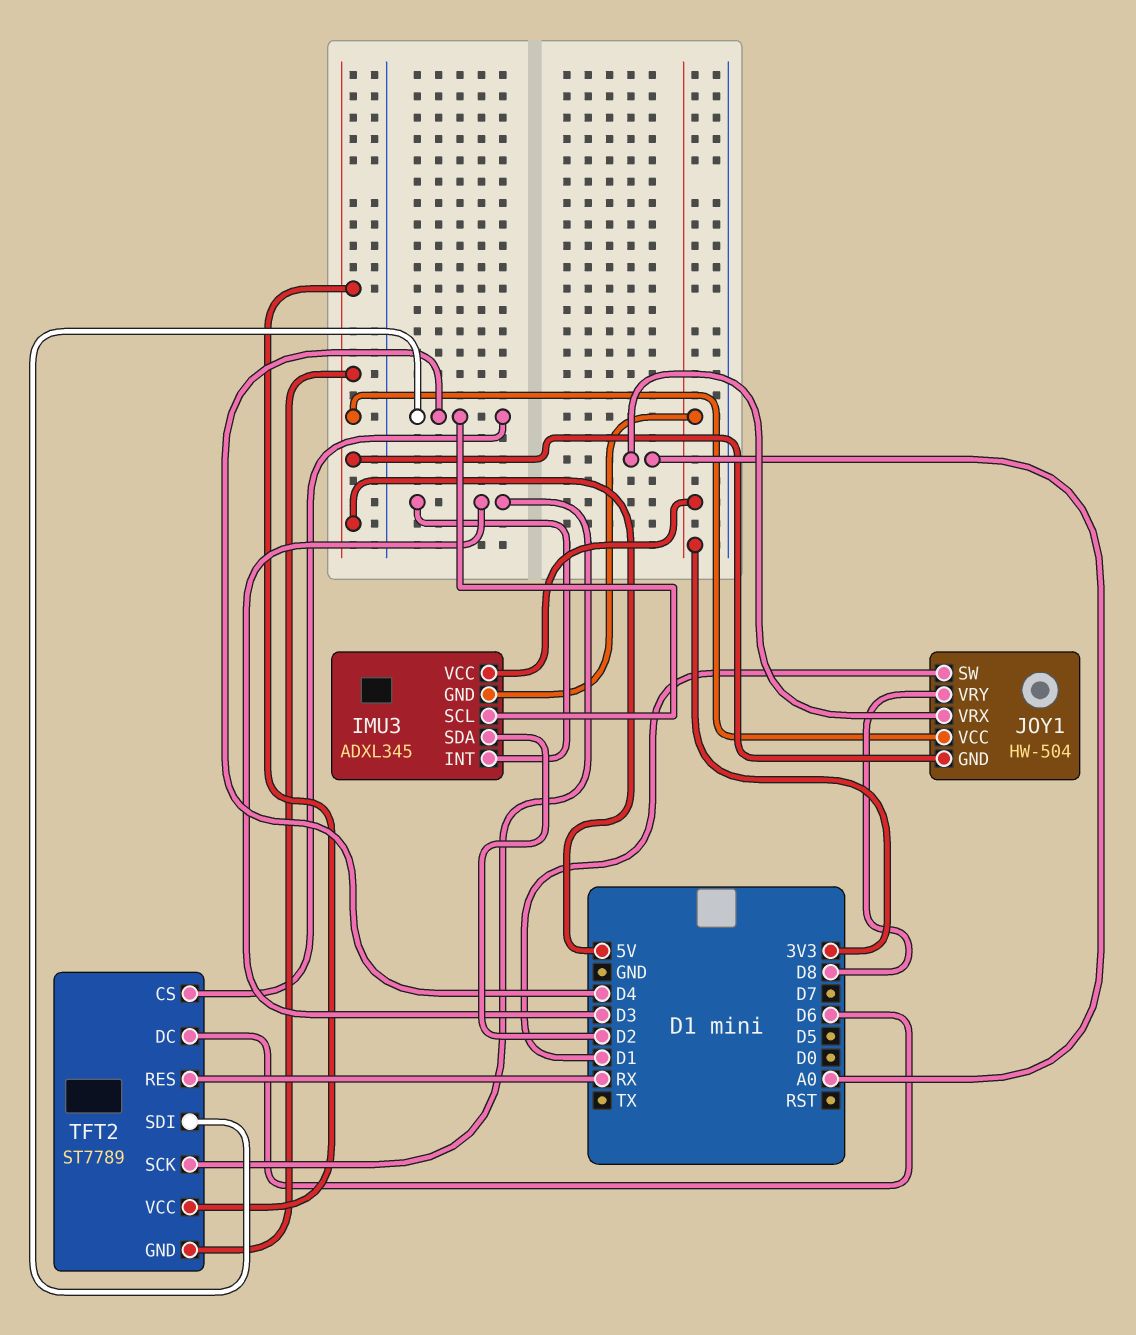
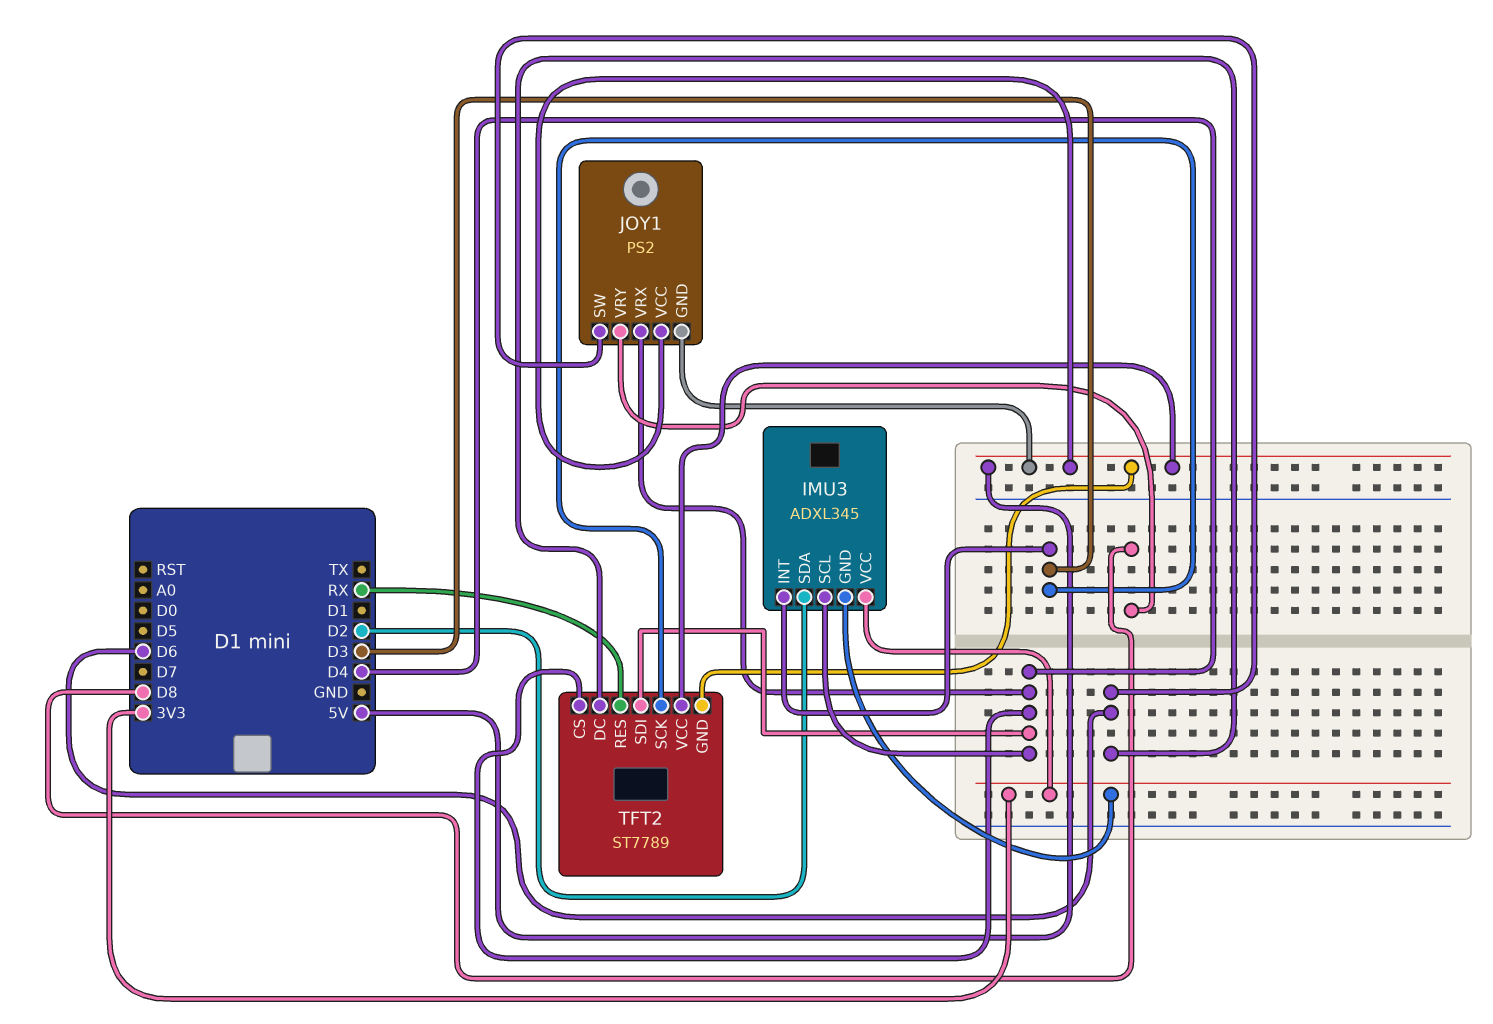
JOY1: HW-504 -> PS2
JOY1 pin SW: D1 -> D6
JOY1 pin VRX: A0 -> D4

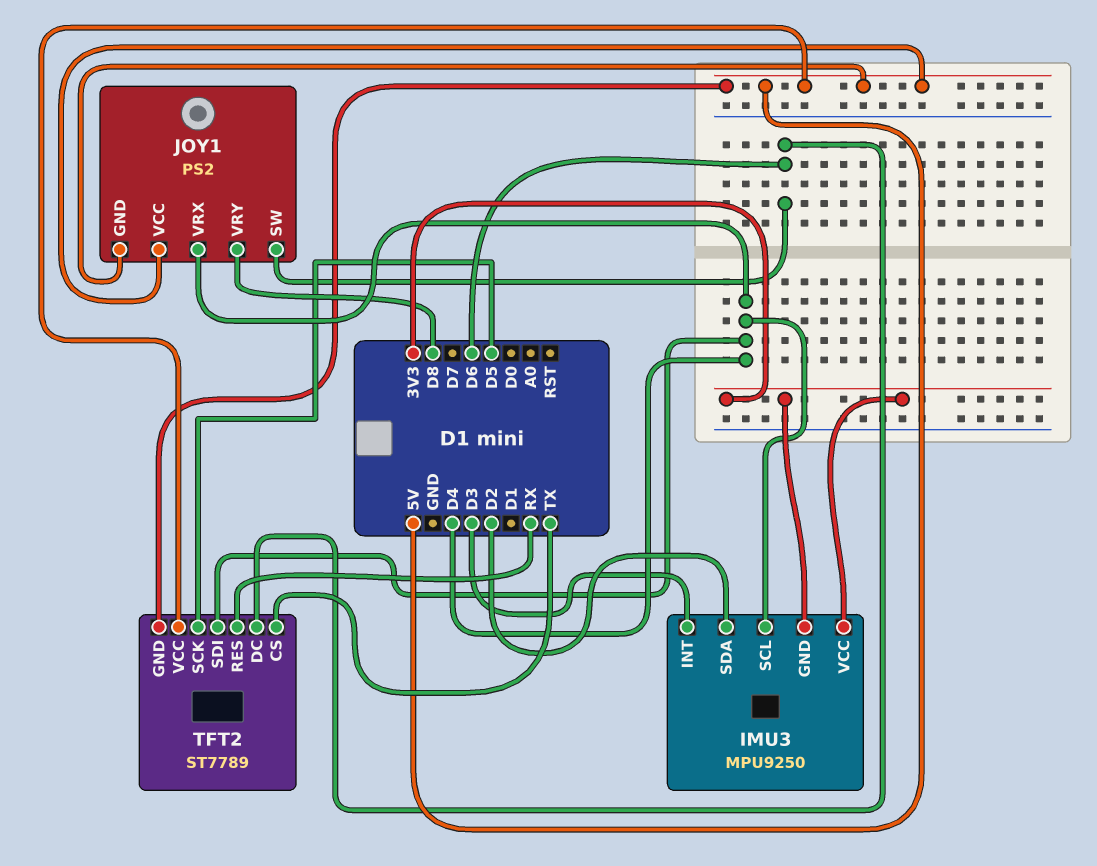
IMU3: ADXL345 -> MPU9250
TFT2 pin CS: D4 -> TX
TFT2 pin SCK: D3 -> D5

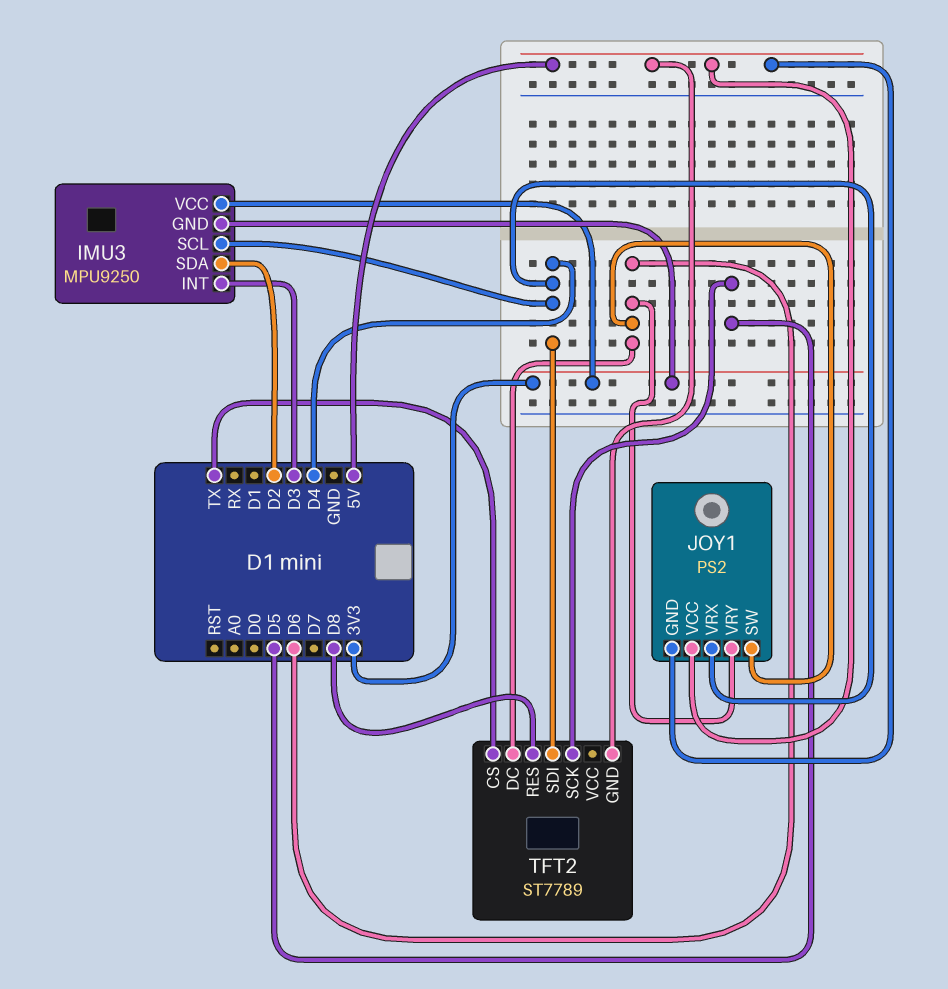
JOY1 pin VRY: D8 -> D6
TFT2 pin RES: RX -> D8
TFT2 pin VCC: 5V -> none

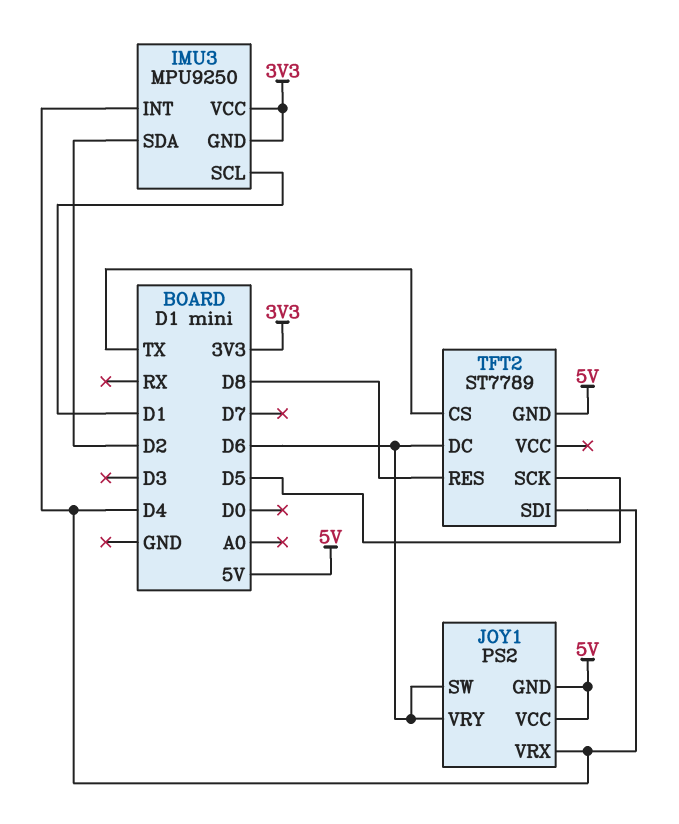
IMU3 pin INT: D3 -> D4
IMU3 pin SCL: D4 -> D1

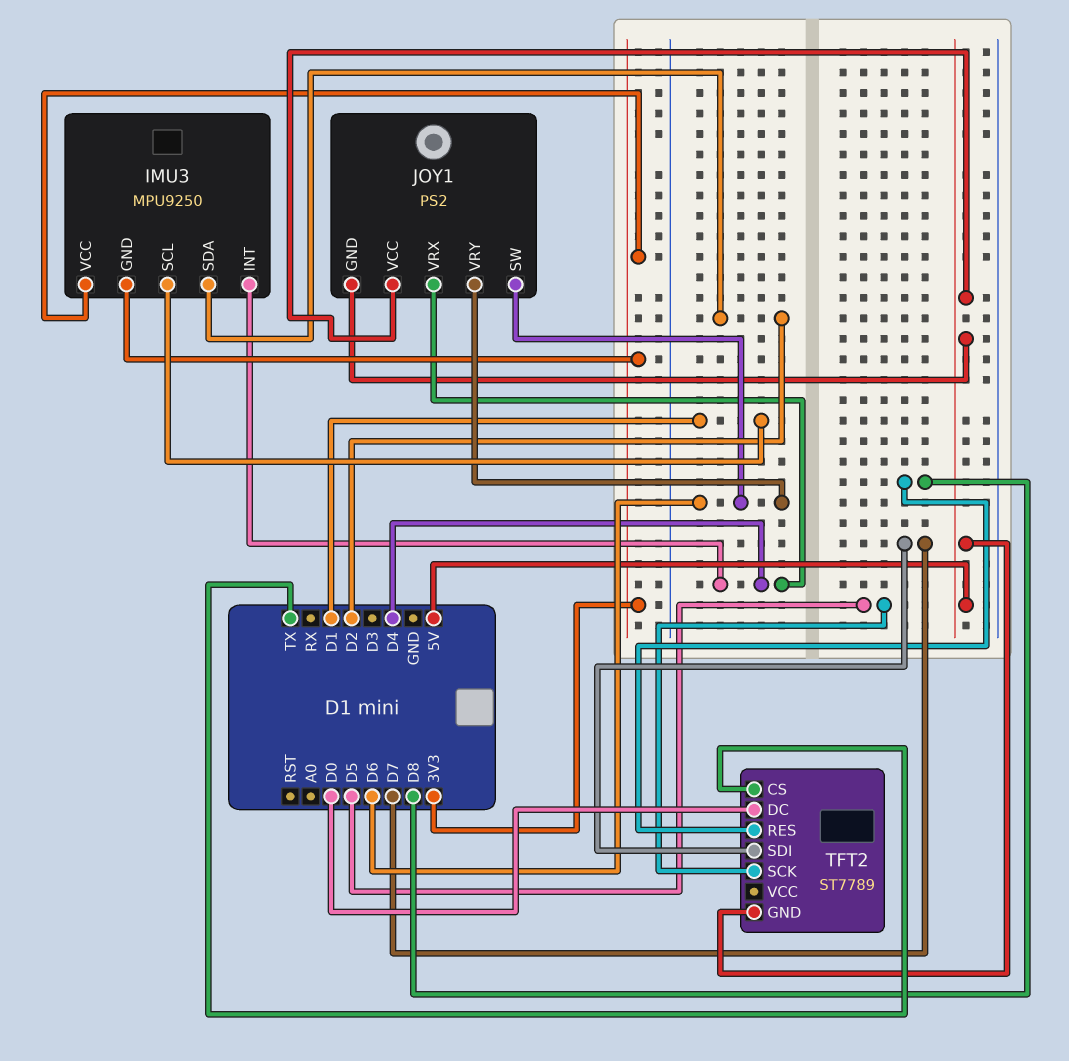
TFT2 pin DC: D6 -> D0
TFT2 pin SDI: D4 -> D7

